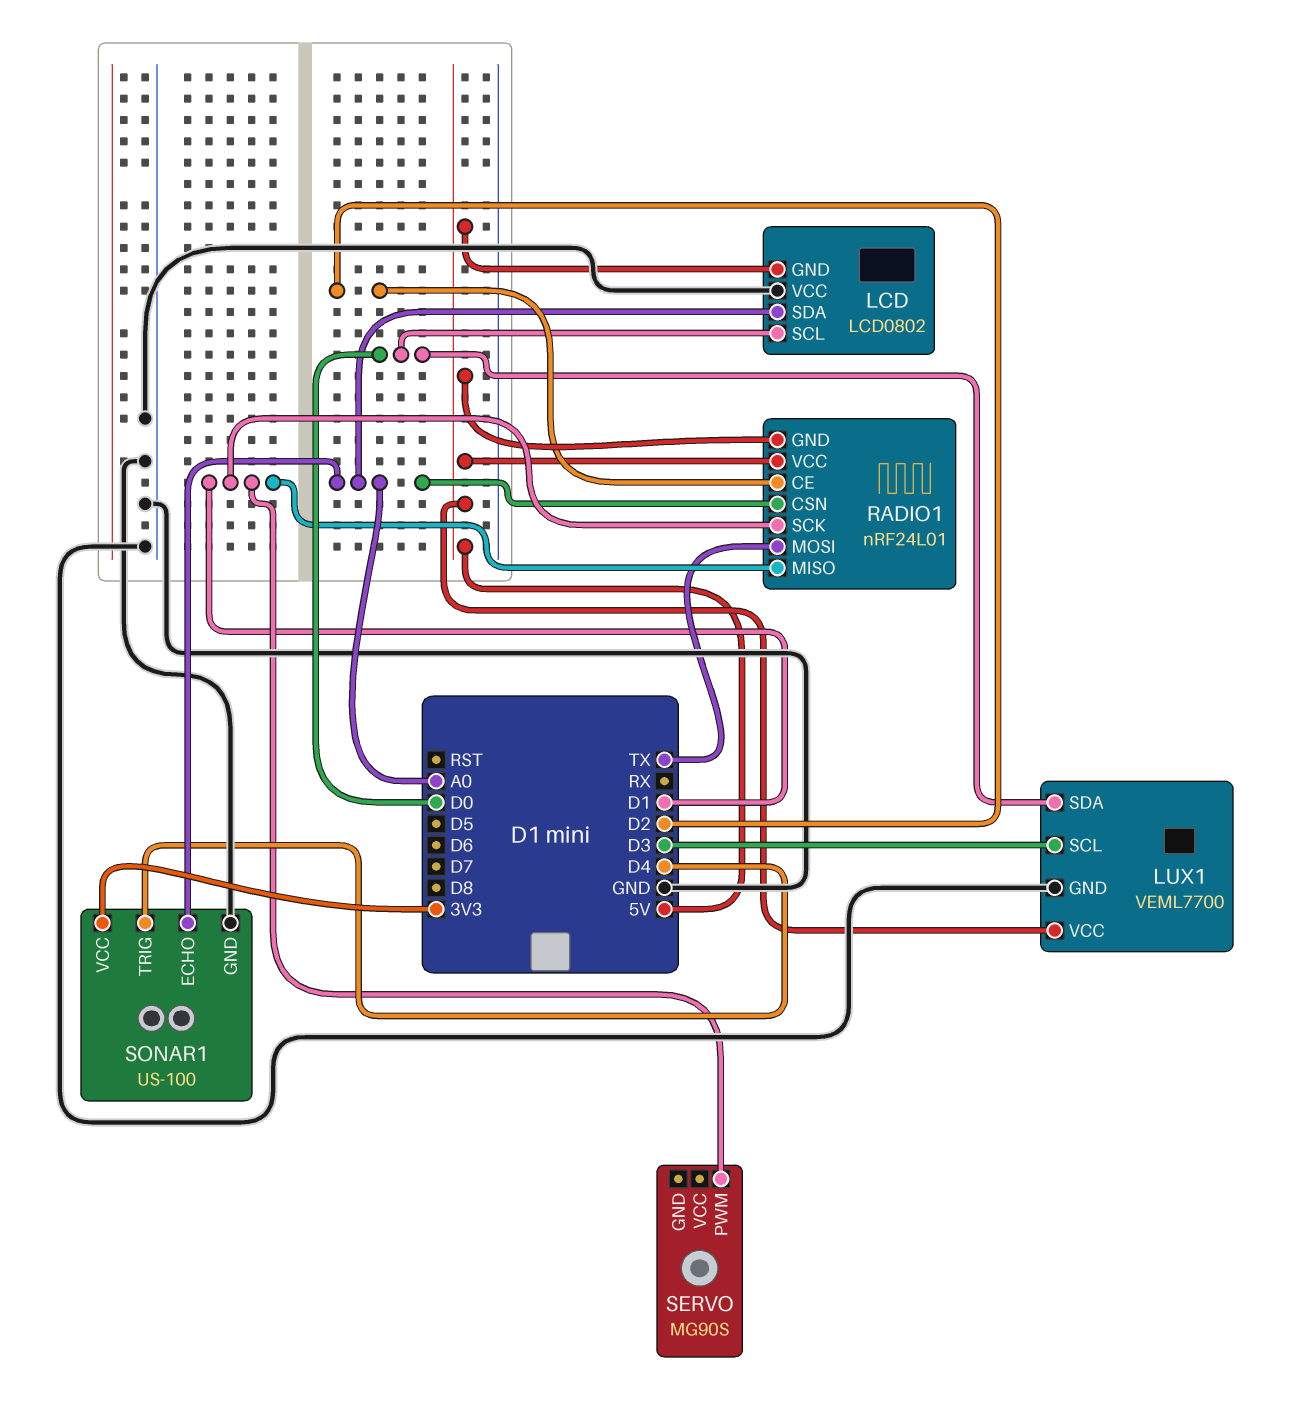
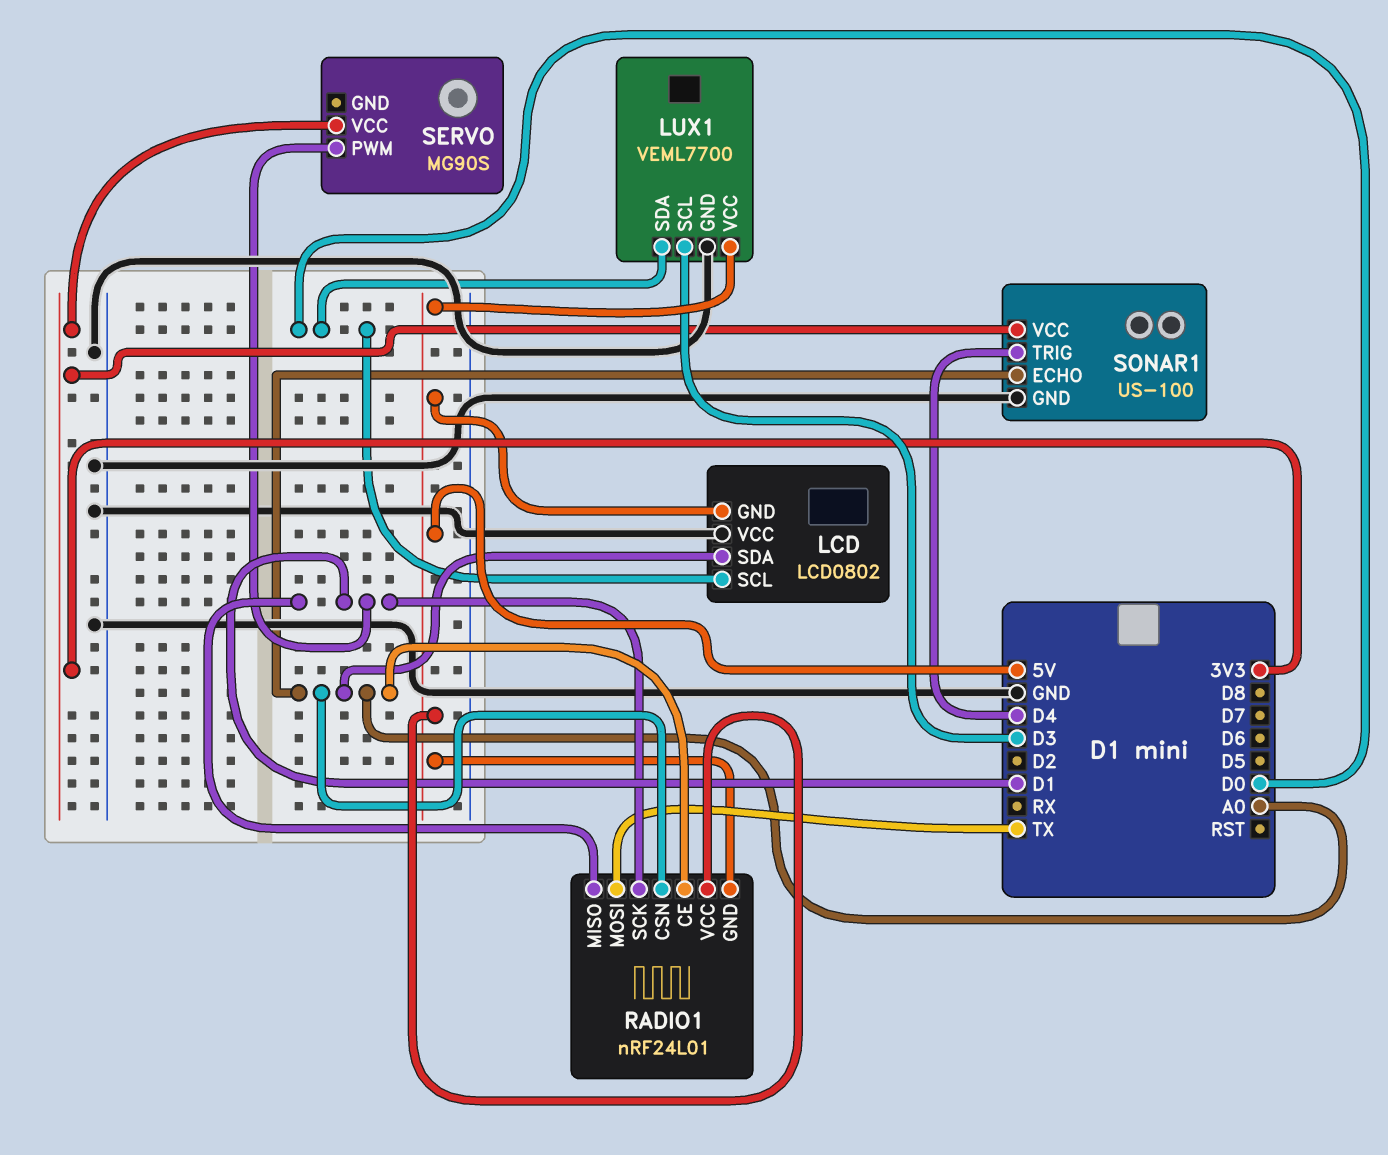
RADIO1 pin CE: D2 -> A0
SERVO pin VCC: none -> 3V3

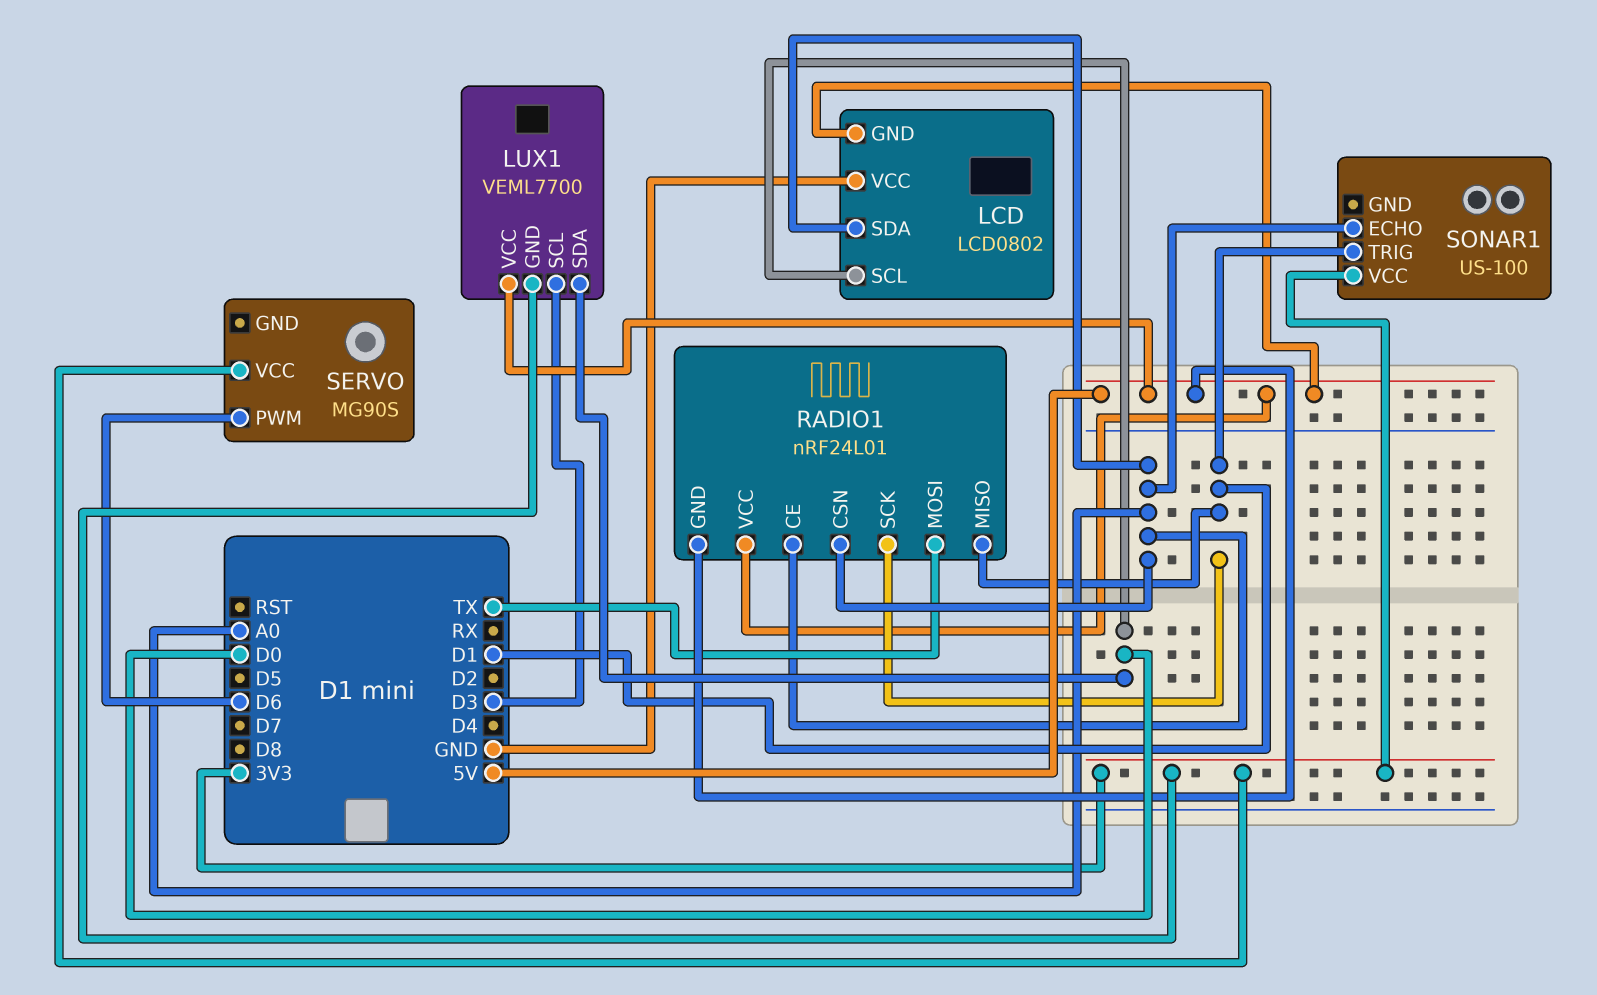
LUX1 pin GND: GND -> 3V3
SERVO pin PWM: D1 -> D6
SONAR1 pin GND: GND -> none
SONAR1 pin TRIG: D4 -> D1

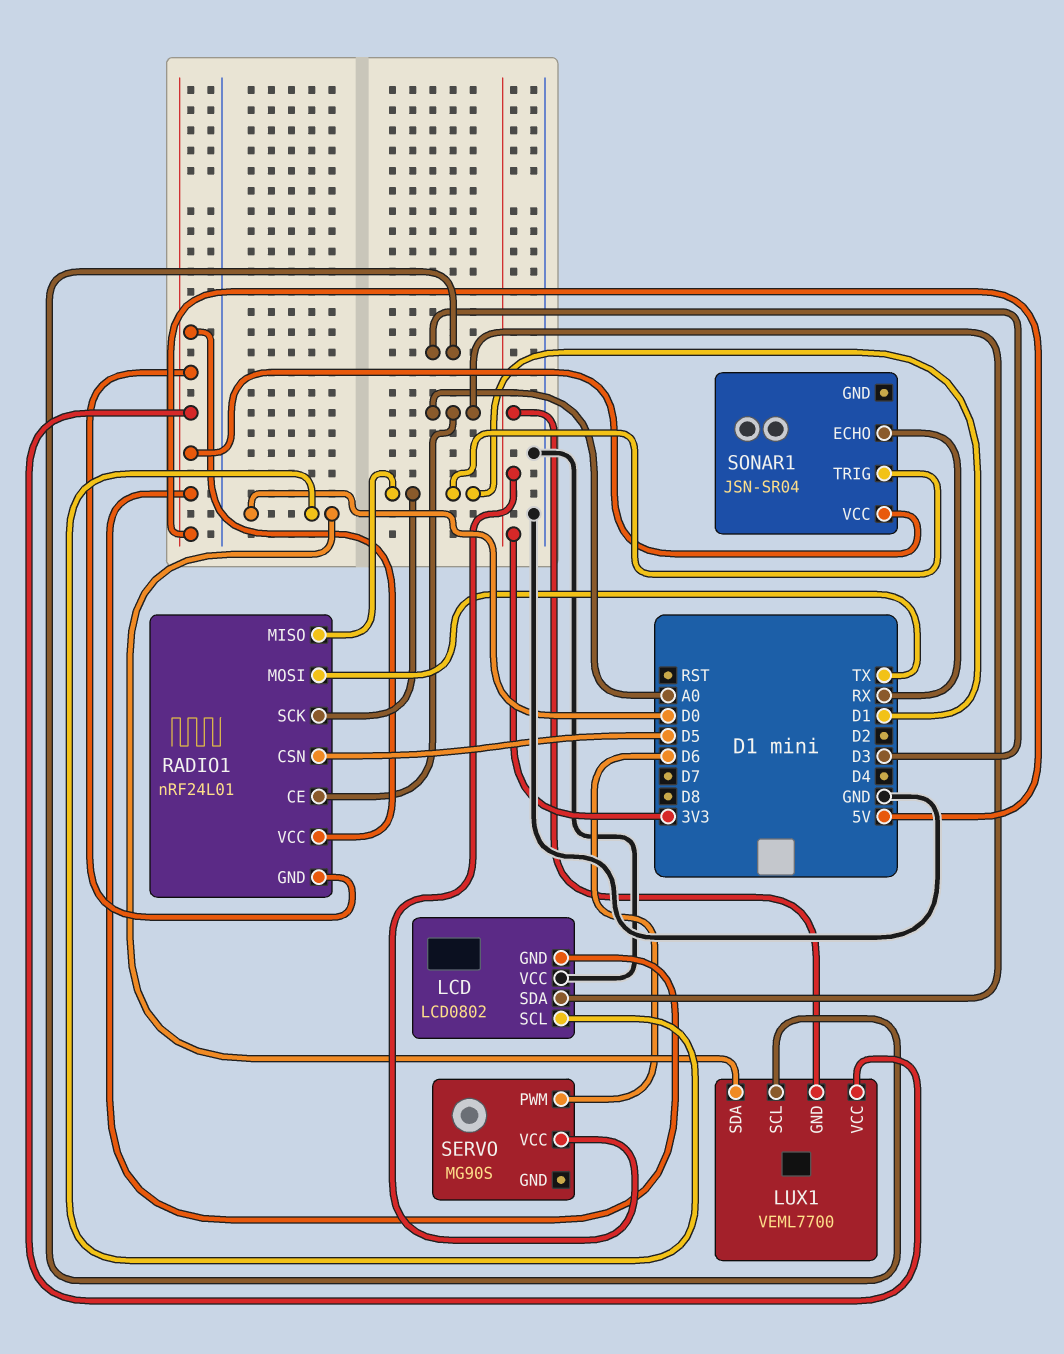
RADIO1 pin CSN: A0 -> D5
SONAR1: US-100 -> JSN-SR04
SONAR1 pin ECHO: A0 -> RX
SONAR1 pin VCC: 3V3 -> 5V

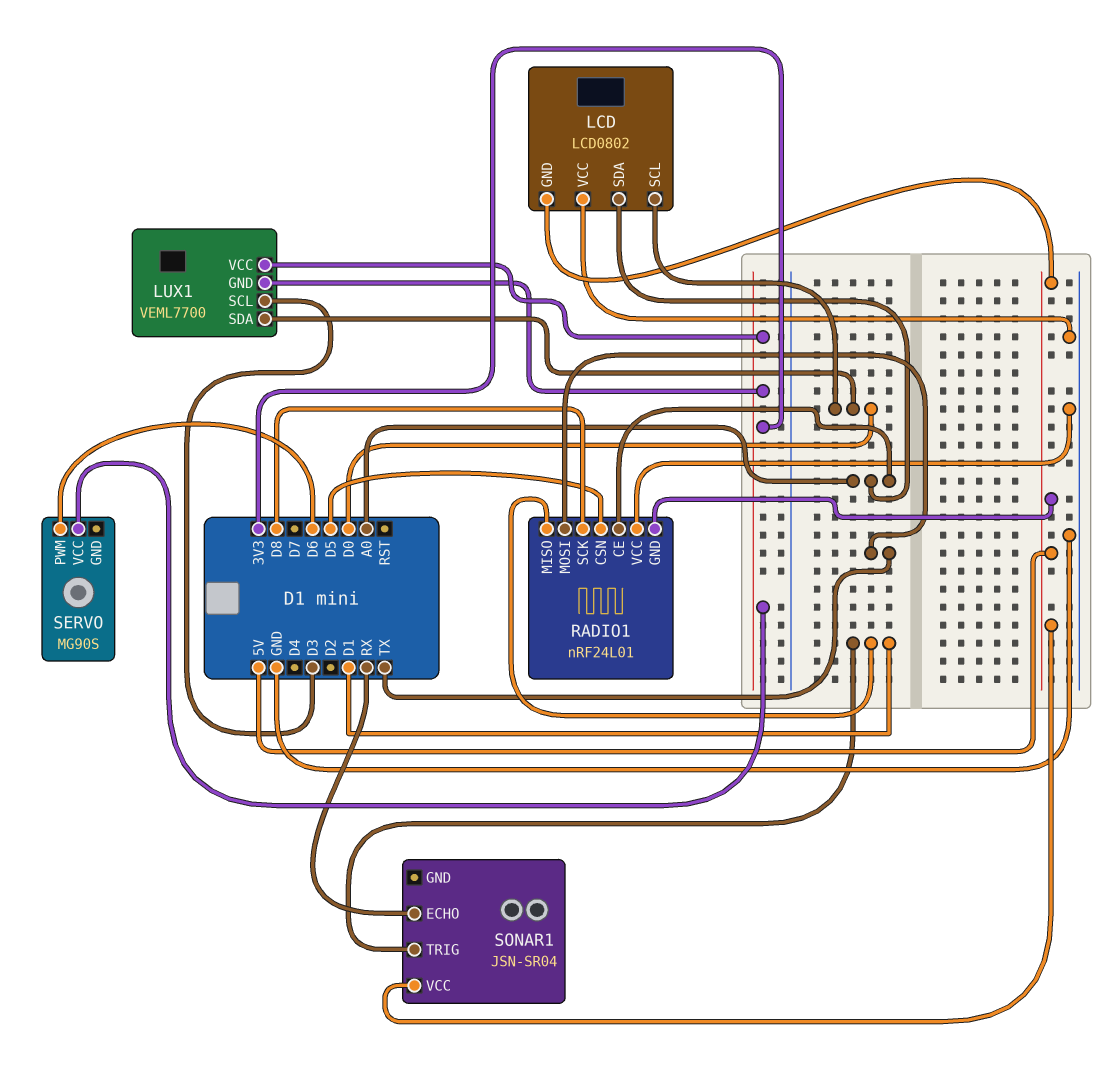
LUX1 pin VCC: 5V -> 3V3
RADIO1 pin SCK: D1 -> D8
RADIO1 pin VCC: 5V -> GND

